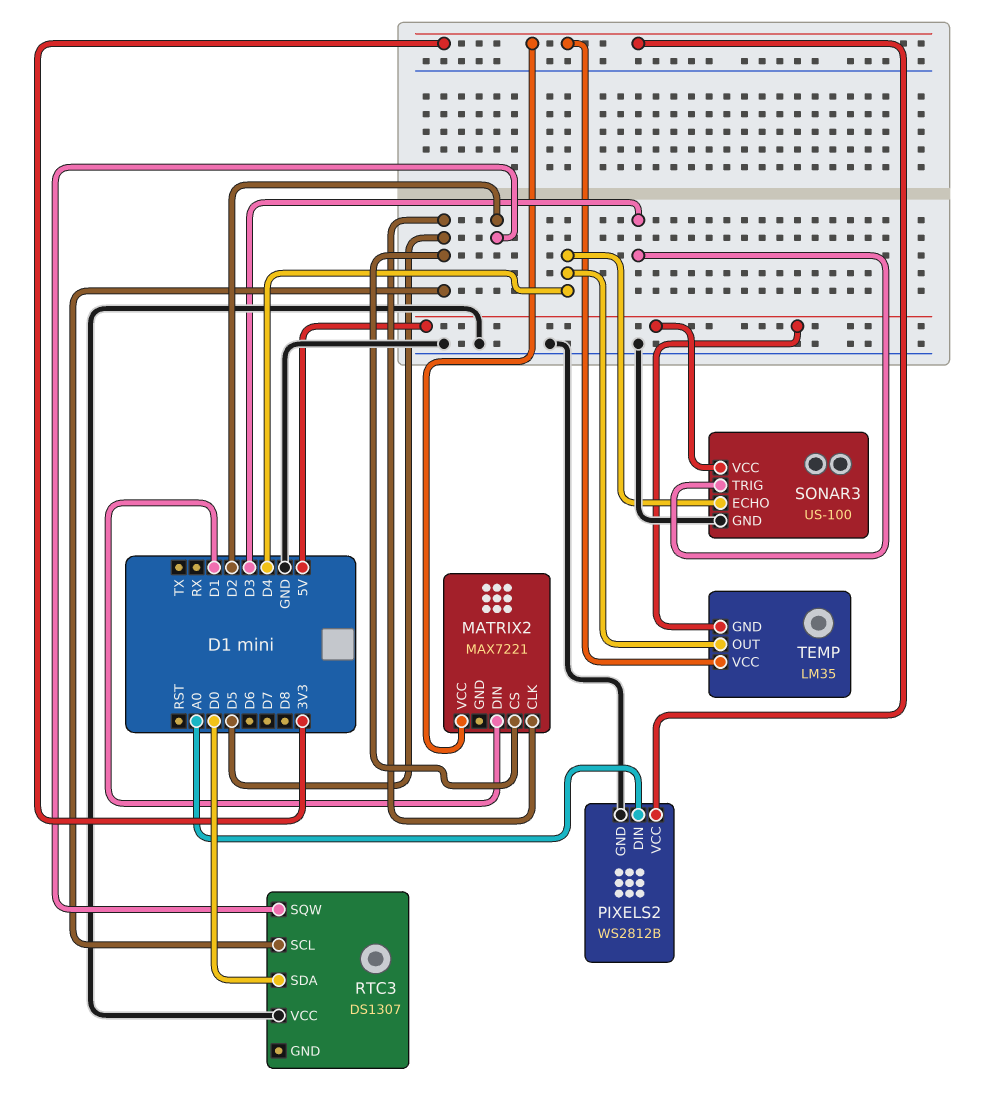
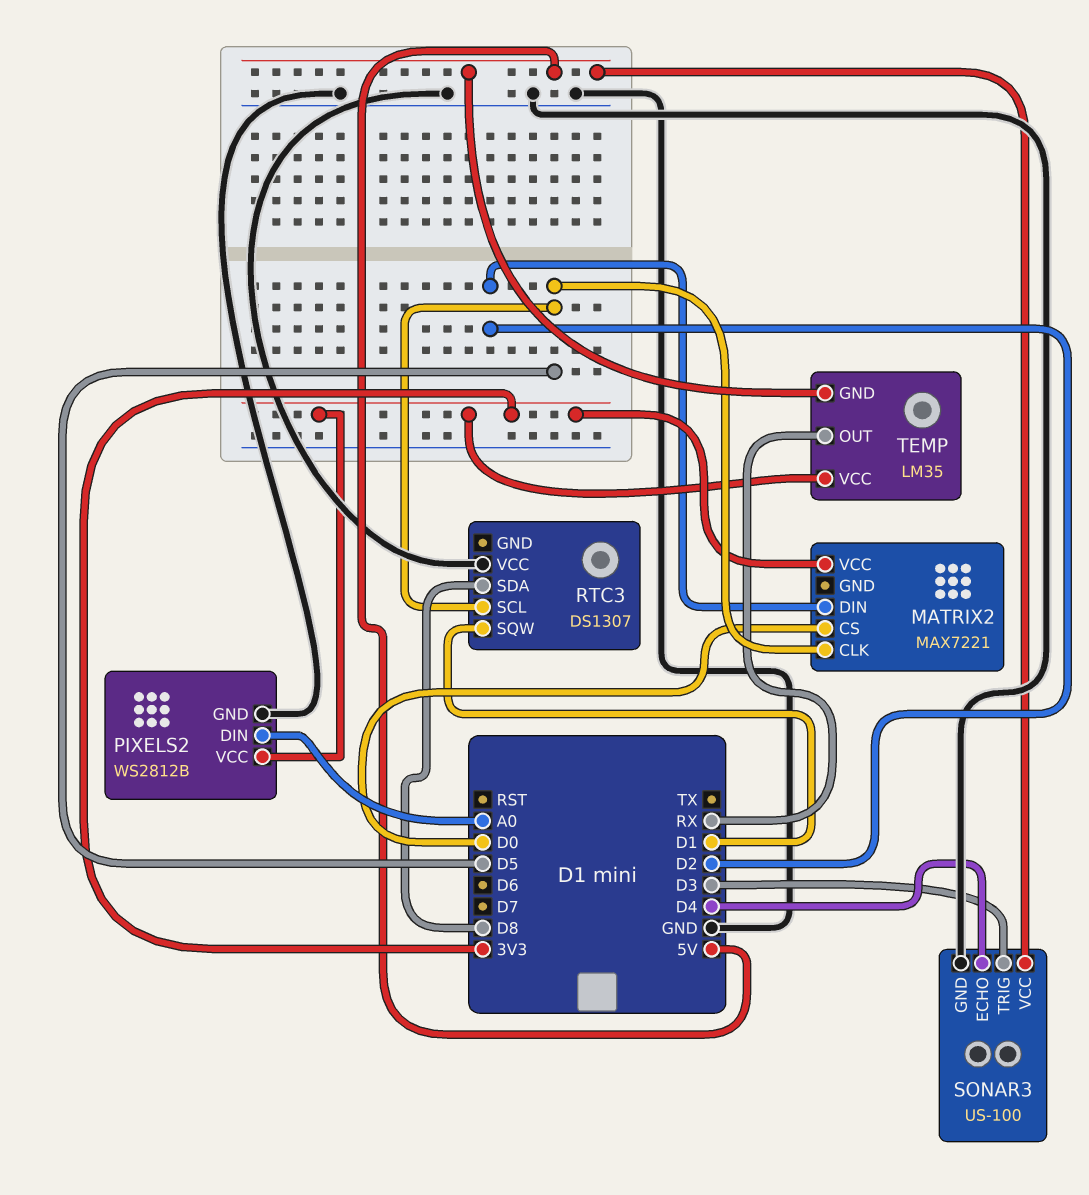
MATRIX2 pin CS: D5 -> D0
MATRIX2 pin DIN: D1 -> D2
RTC3 pin SDA: D0 -> D8
RTC3 pin SQW: D2 -> D1
TEMP pin OUT: D4 -> RX

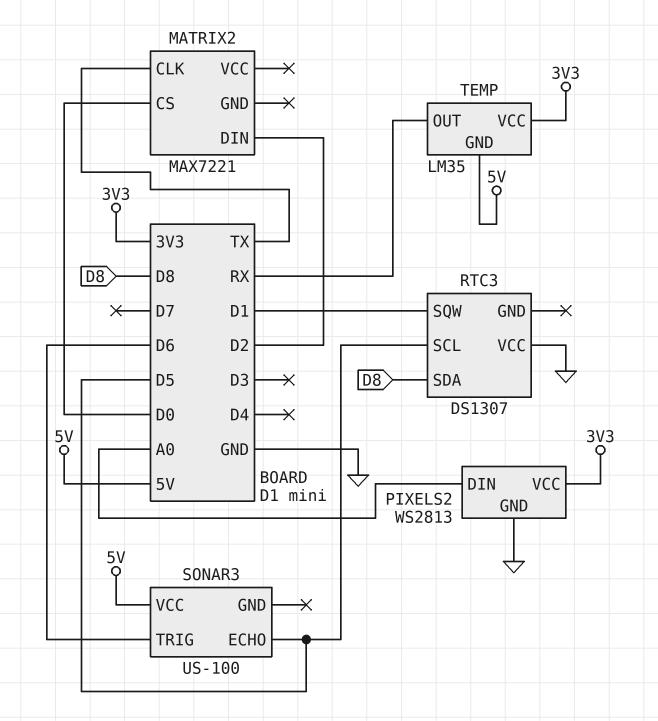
MATRIX2 pin CLK: D5 -> TX
MATRIX2 pin VCC: 3V3 -> none
PIXELS2: WS2812B -> WS2813
SONAR3 pin ECHO: D4 -> D5
SONAR3 pin GND: GND -> none
SONAR3 pin TRIG: D3 -> D6

